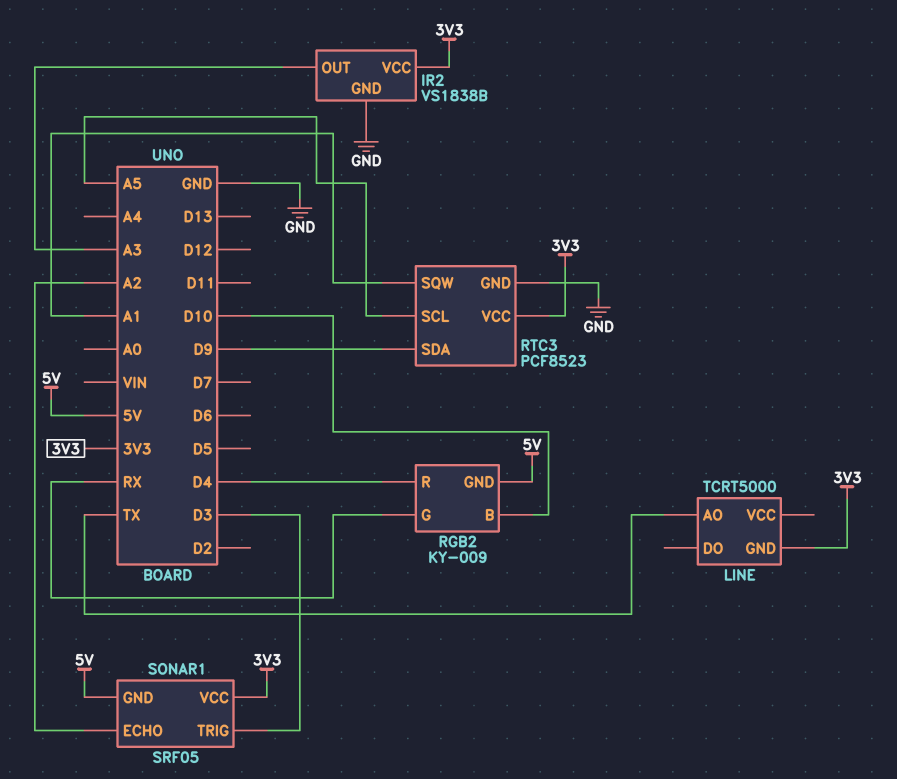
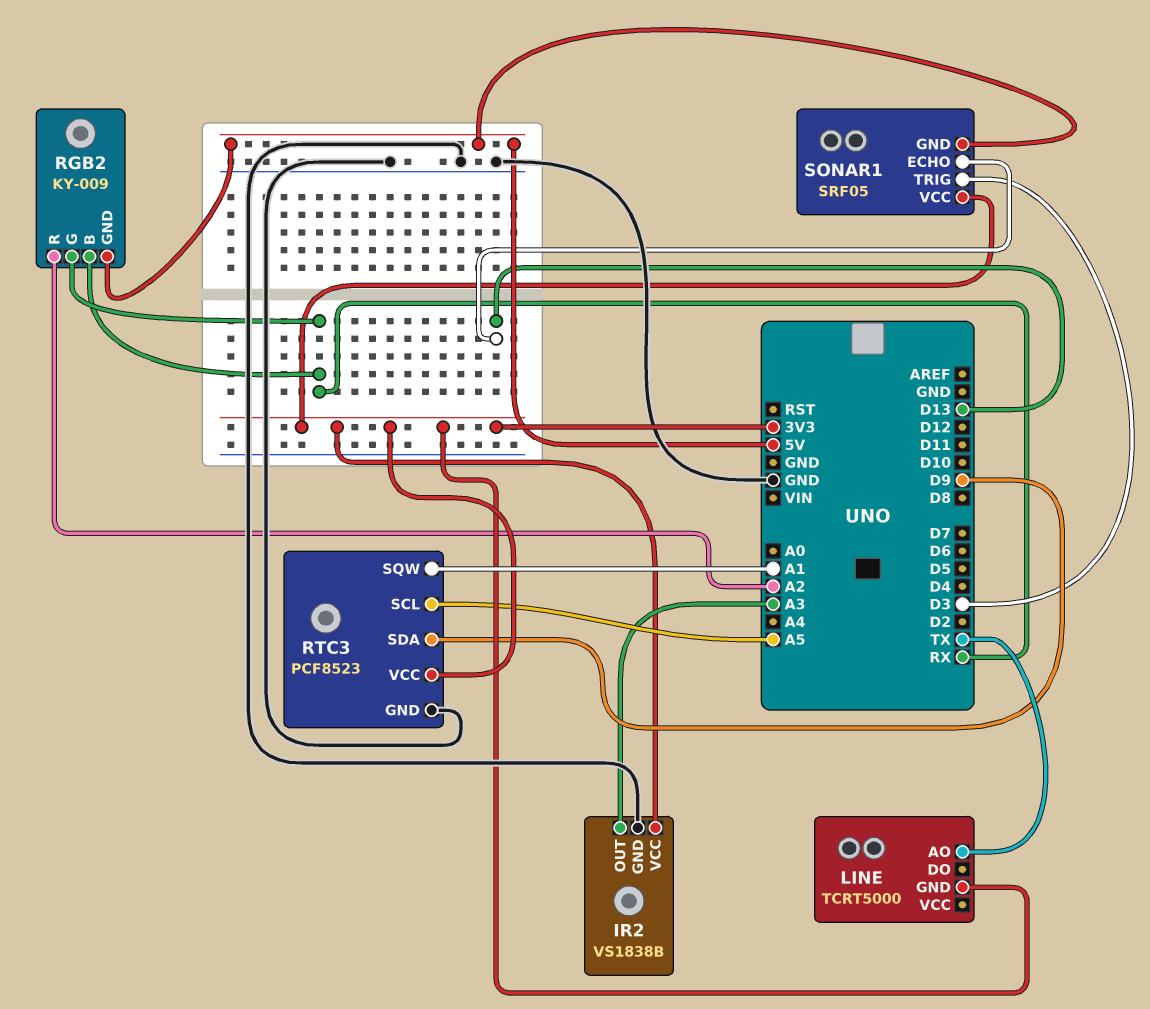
RGB2 pin B: D10 -> RX
RGB2 pin R: D4 -> A2
SONAR1 pin ECHO: A2 -> D13

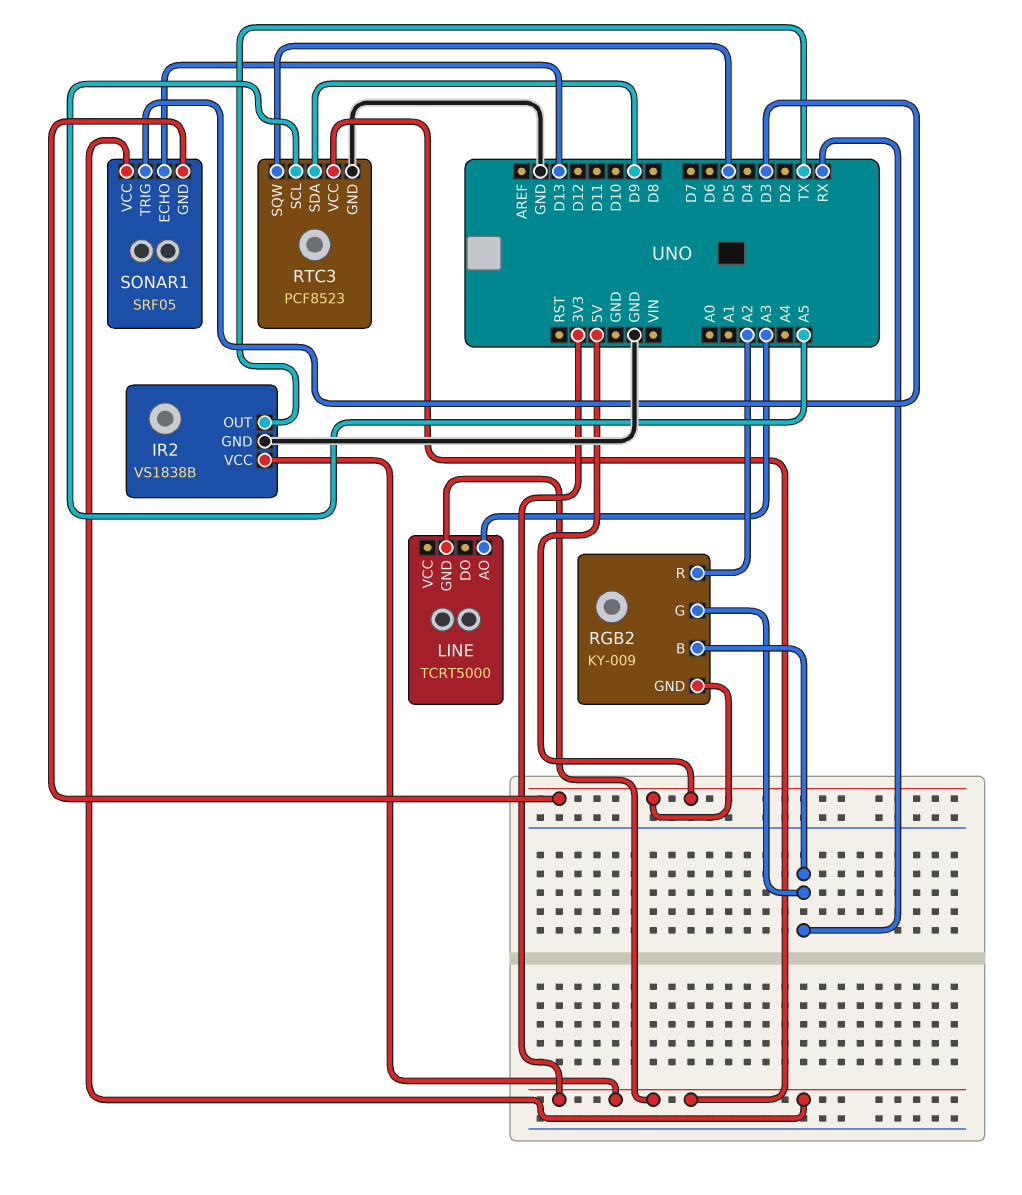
IR2 pin OUT: A3 -> TX
LINE pin AO: TX -> A3
RTC3 pin SQW: A1 -> D5

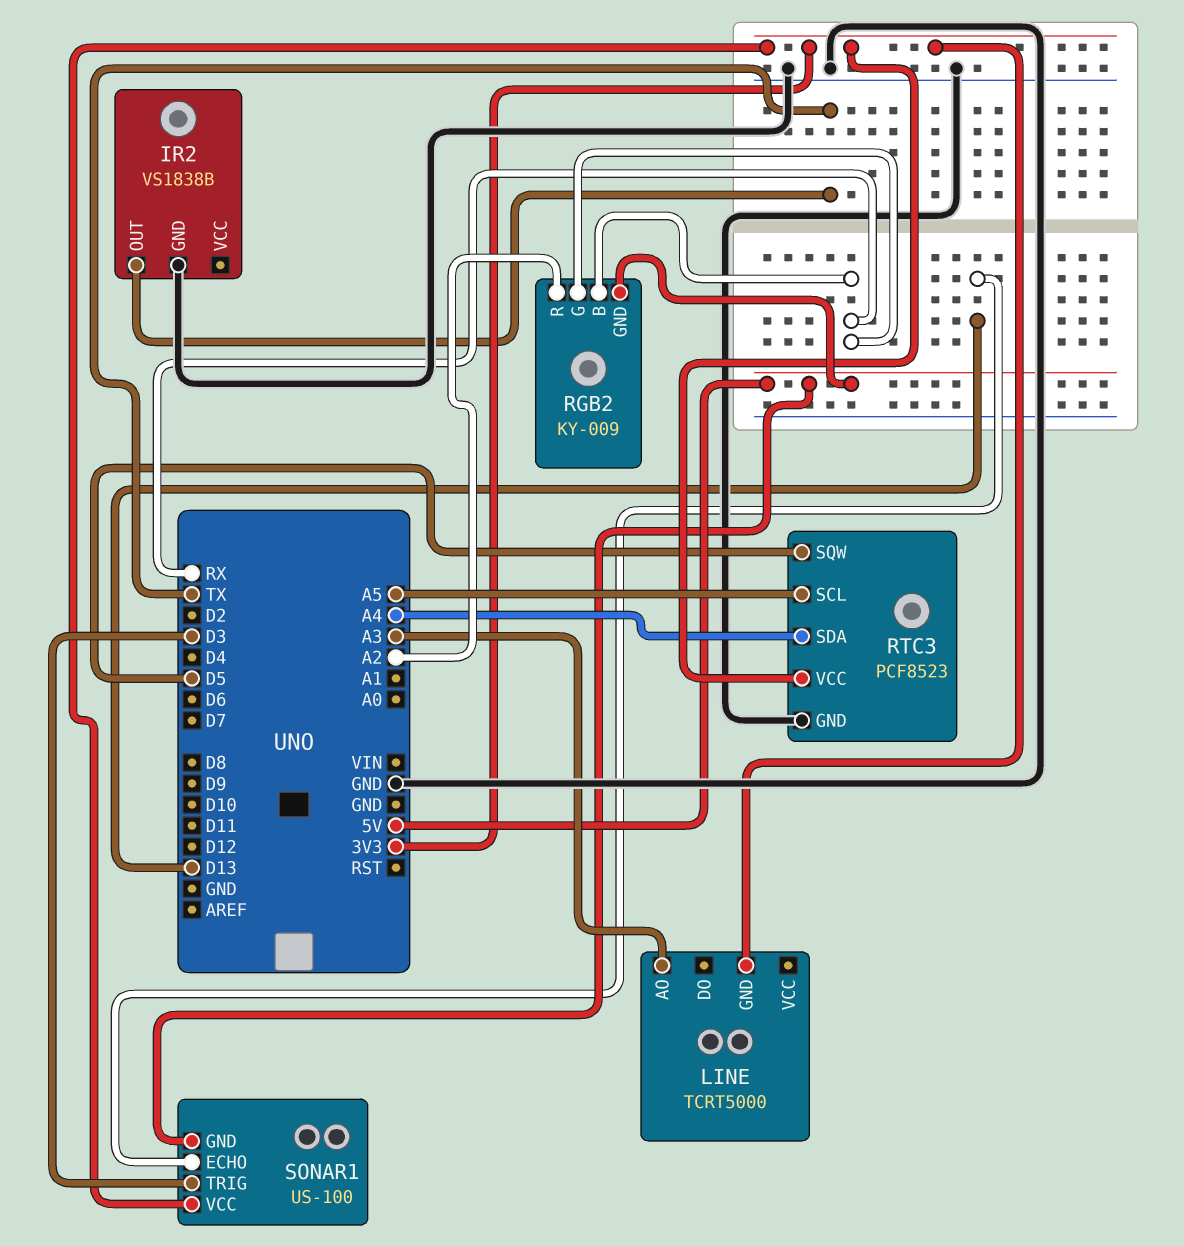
IR2 pin VCC: 3V3 -> none
RTC3 pin SDA: D9 -> A4
SONAR1: SRF05 -> US-100

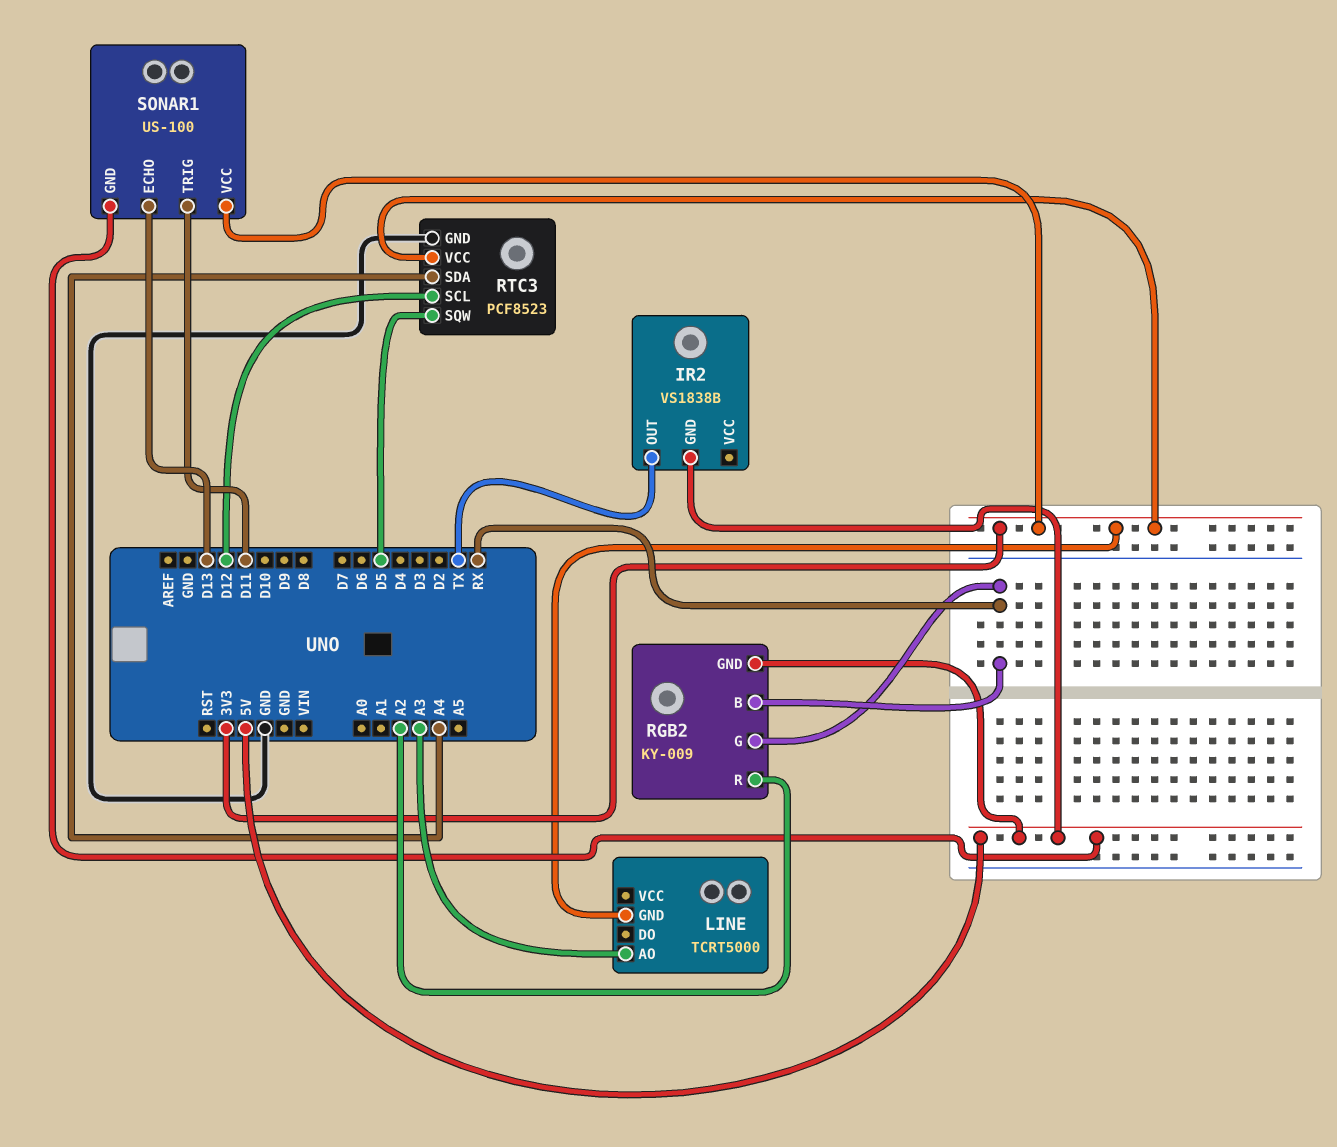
IR2 pin GND: GND -> 5V
RTC3 pin SCL: A5 -> D12
SONAR1 pin TRIG: D3 -> D11

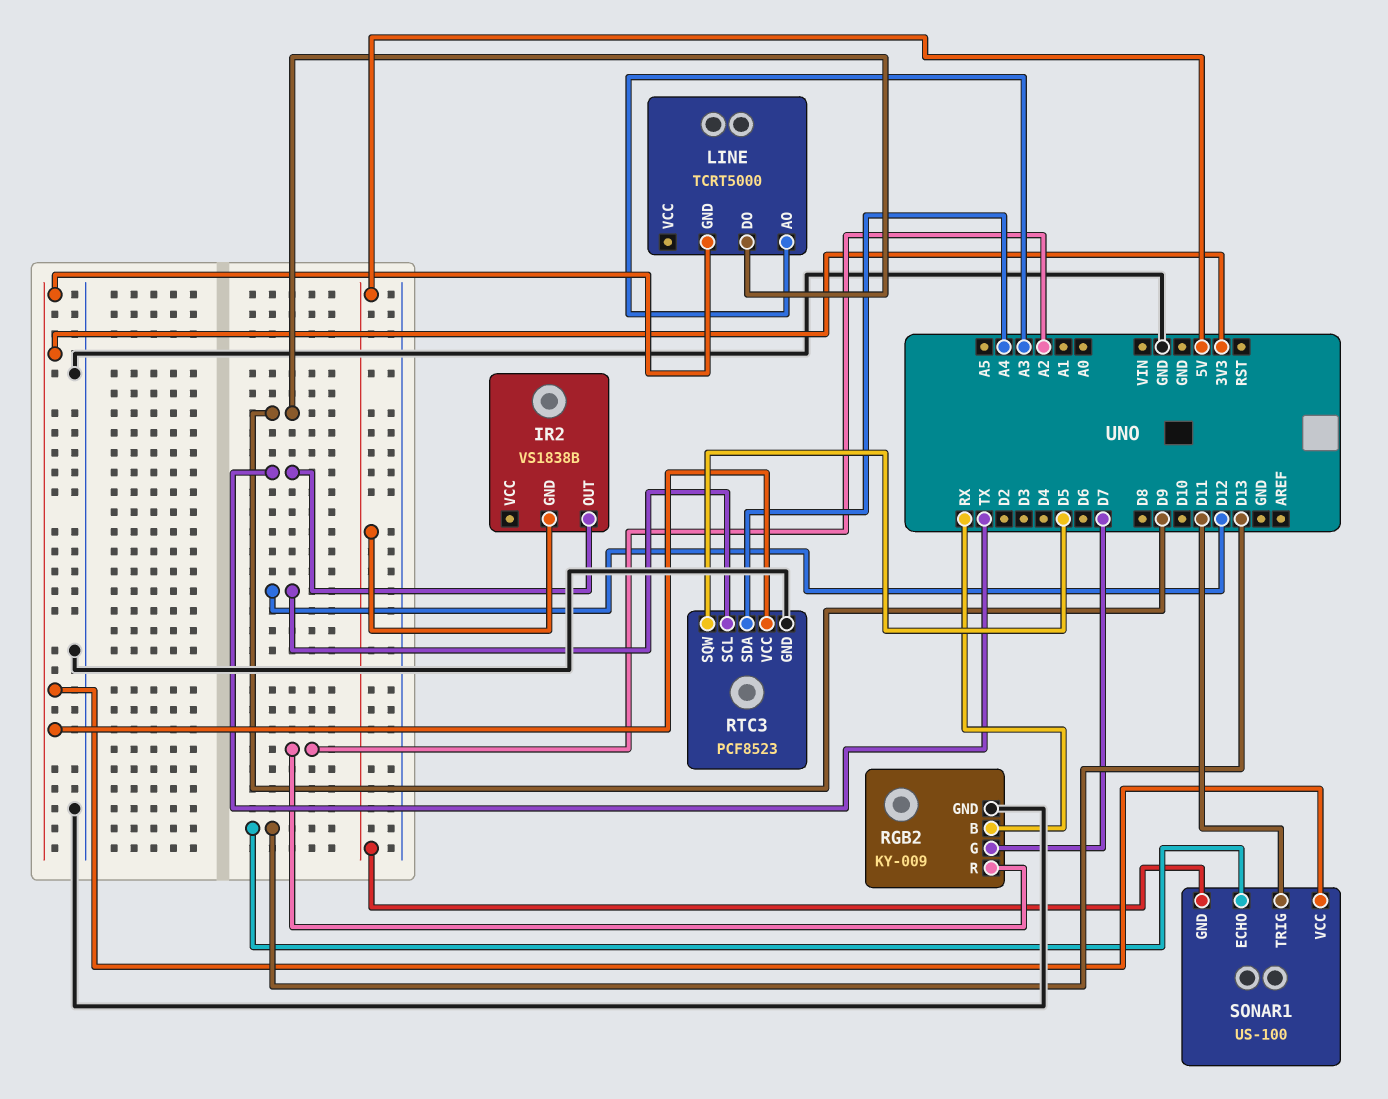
LINE pin DO: none -> D9
RGB2 pin G: RX -> D7
RGB2 pin GND: 5V -> GND

